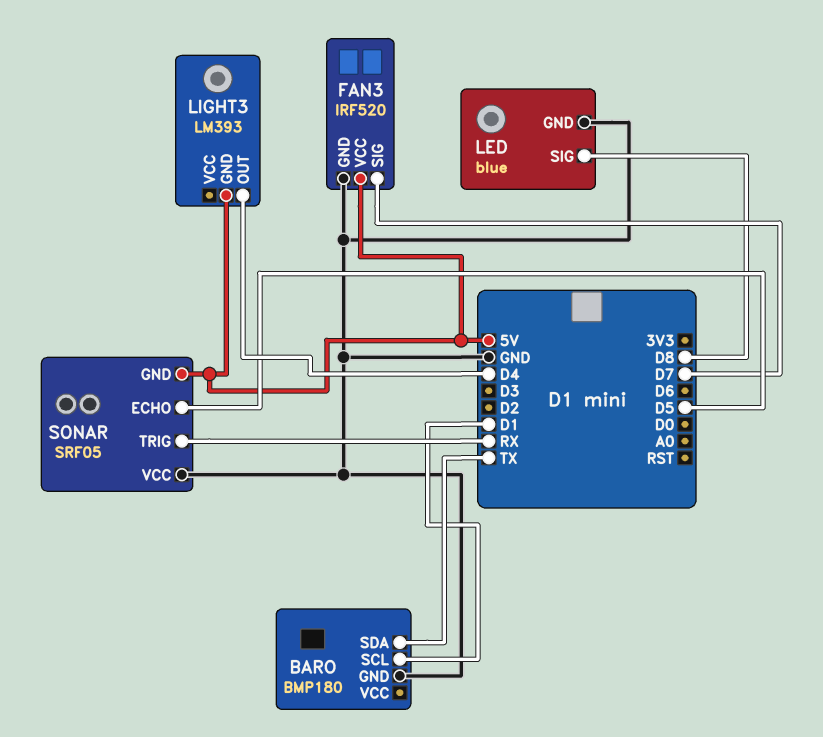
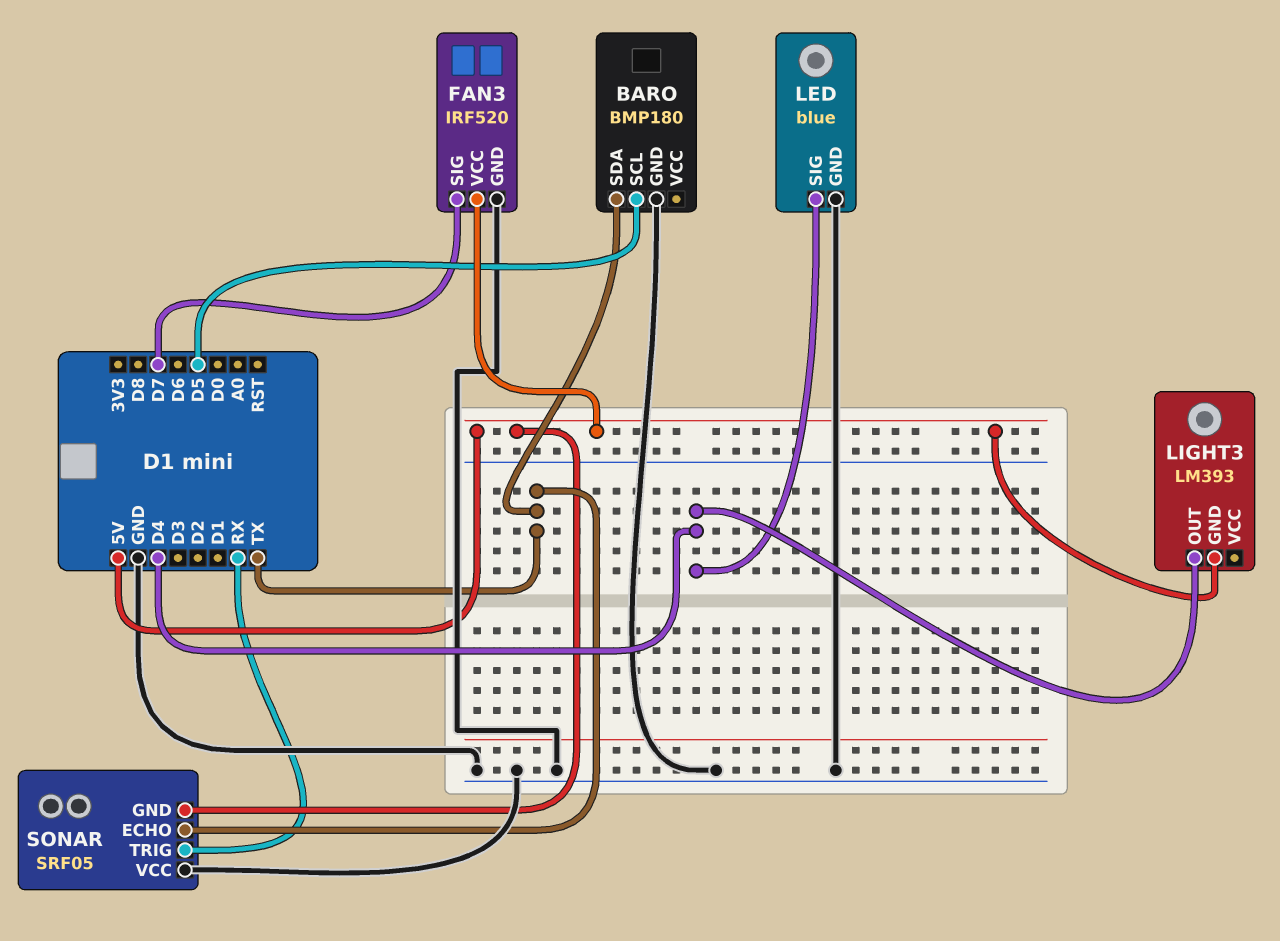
BARO pin SCL: D1 -> D5
LED pin SIG: D8 -> D4
SONAR pin ECHO: D5 -> TX

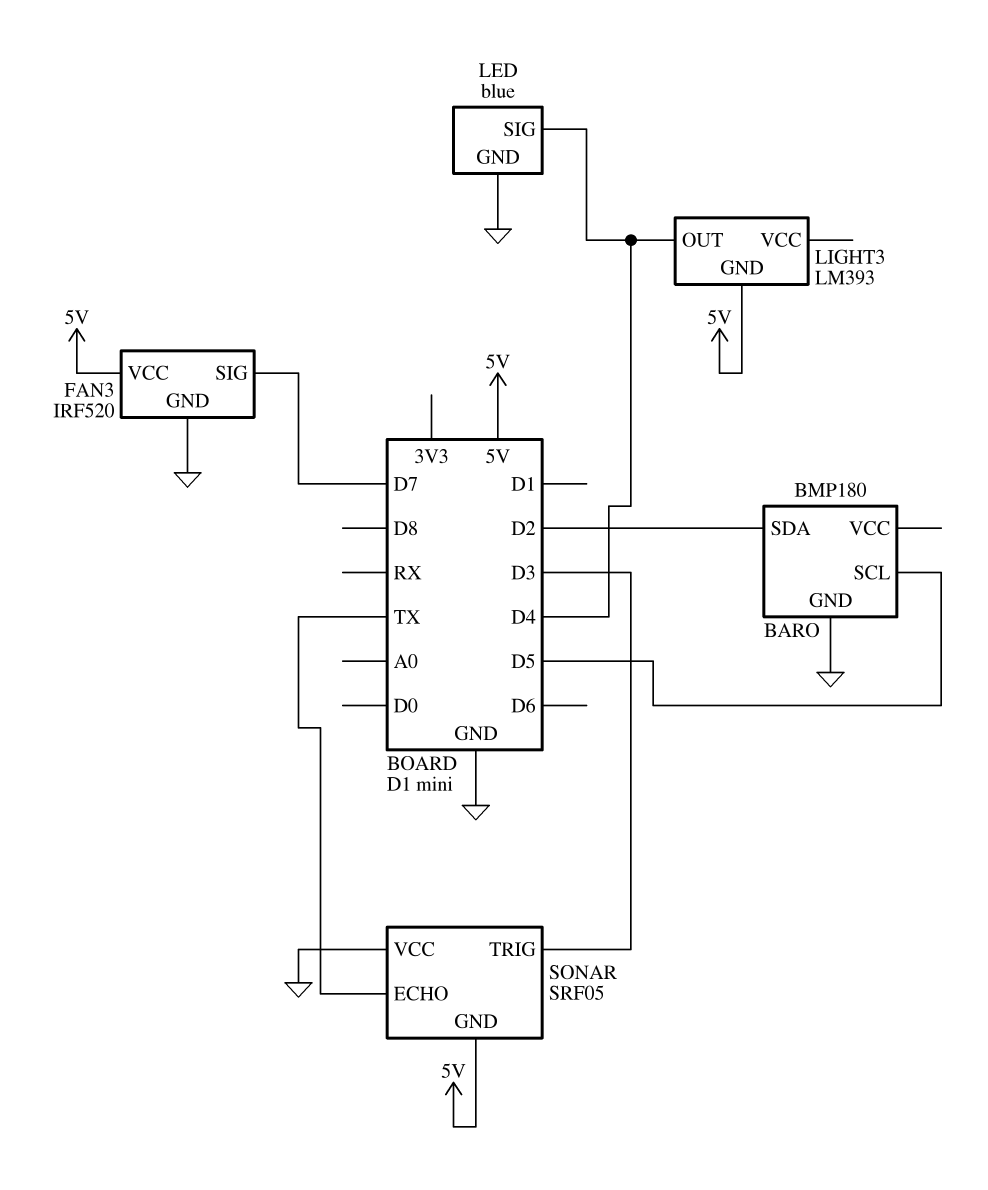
BARO pin SDA: TX -> D2
SONAR pin TRIG: RX -> D3

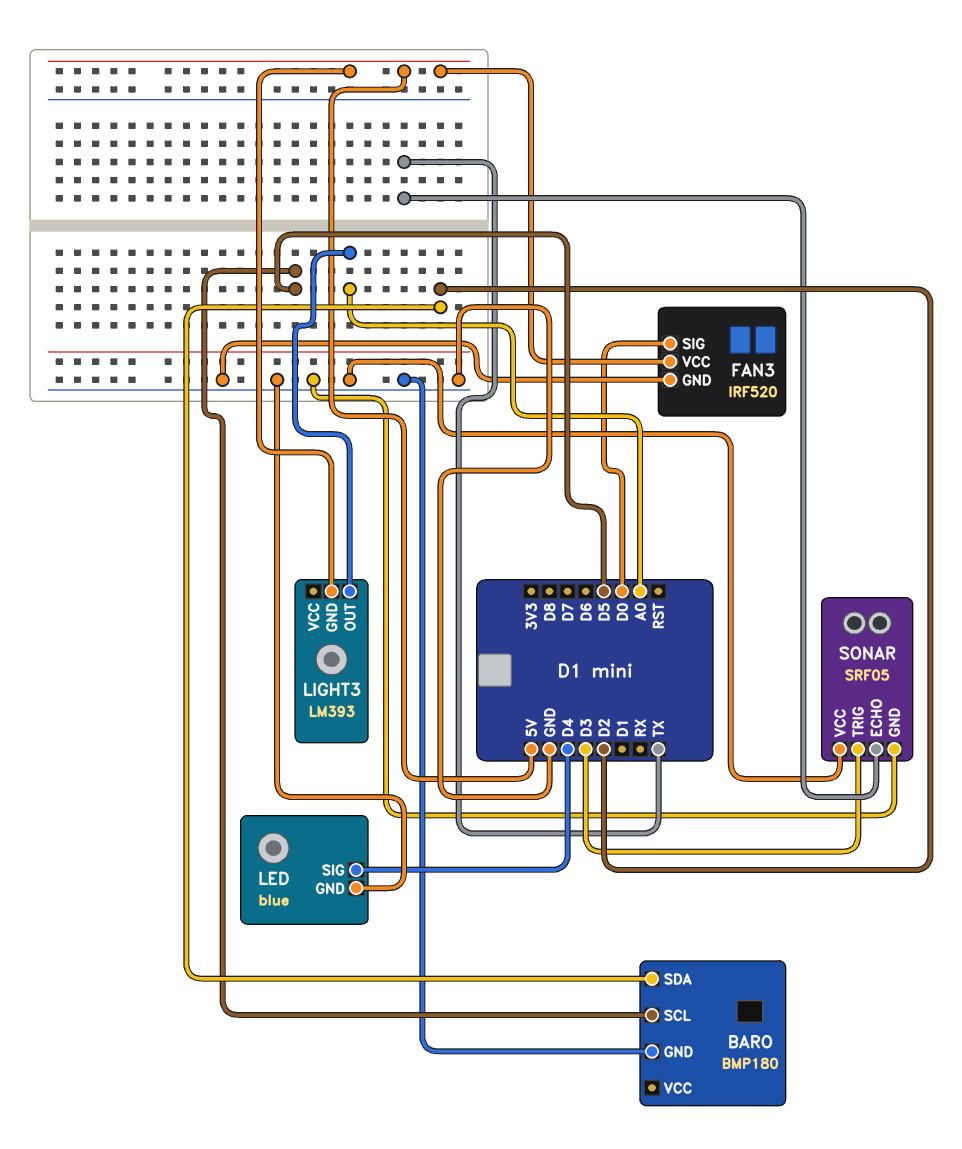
FAN3 pin SIG: D7 -> D0
LIGHT3 pin OUT: D4 -> A0
SONAR pin GND: 5V -> GND

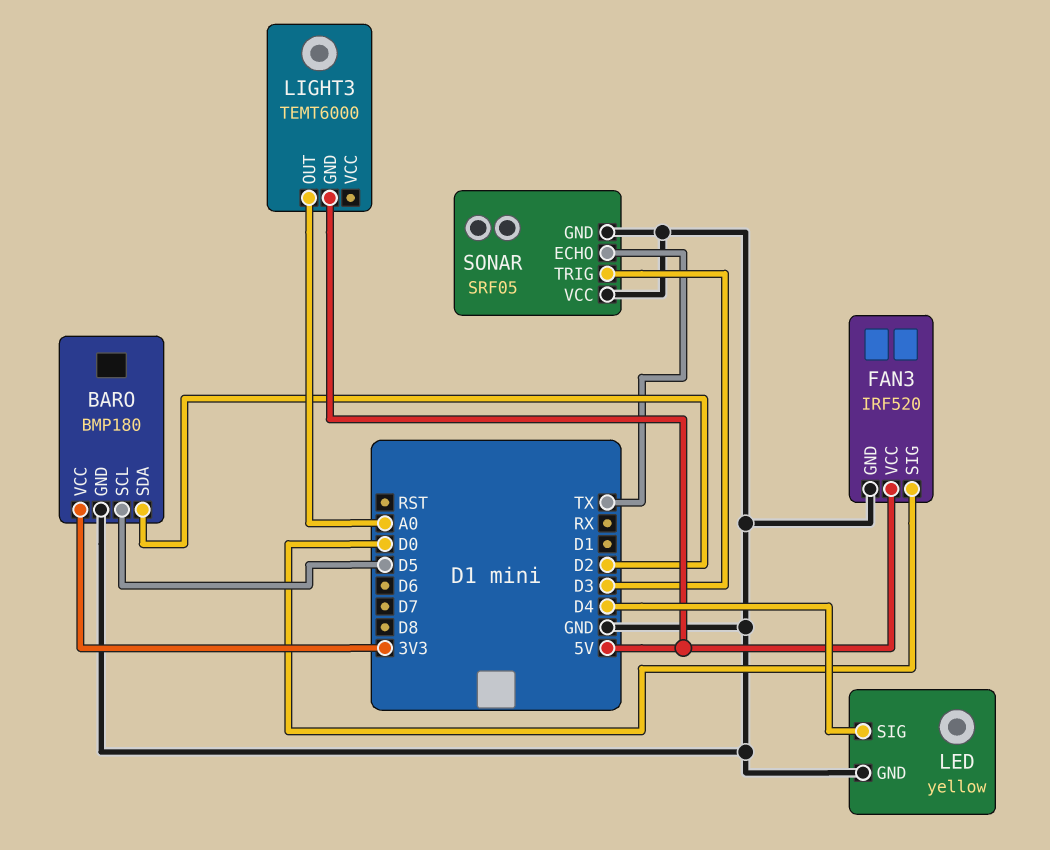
BARO pin VCC: none -> 3V3
LED: blue -> yellow
LIGHT3: LM393 -> TEMT6000

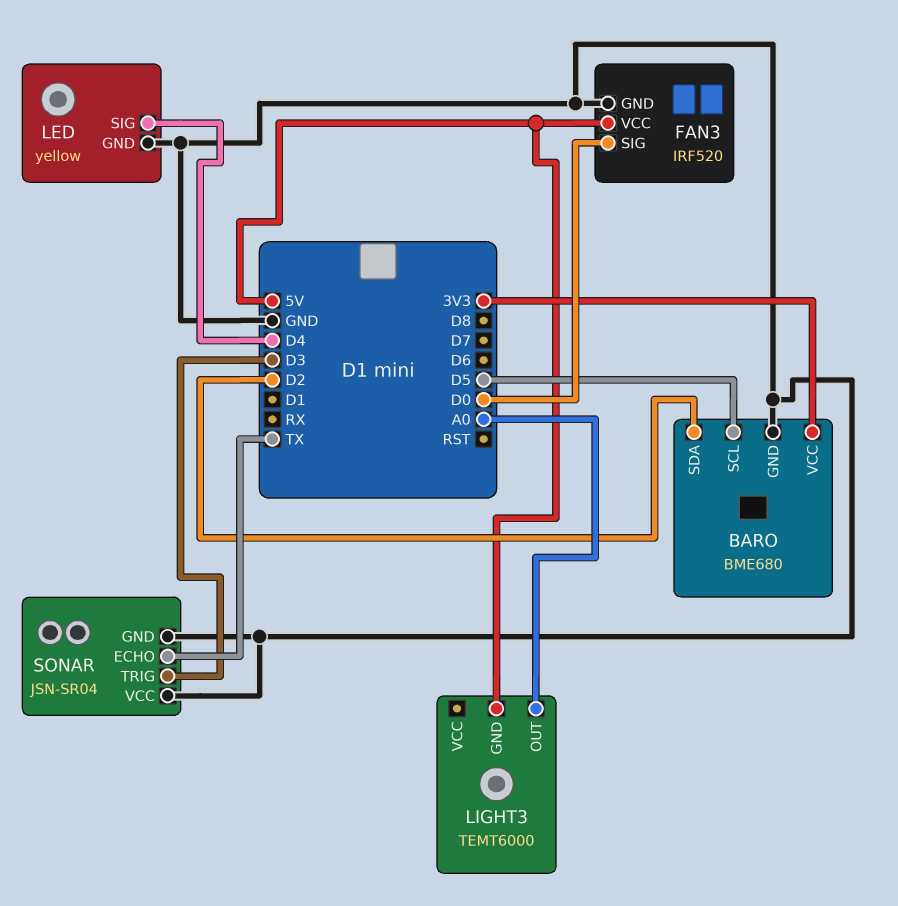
BARO: BMP180 -> BME680
SONAR: SRF05 -> JSN-SR04

